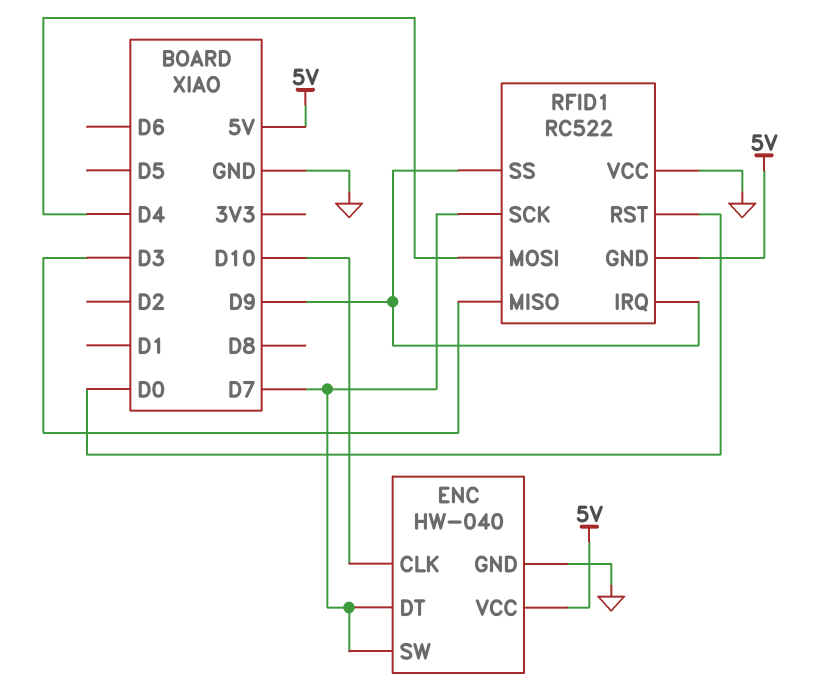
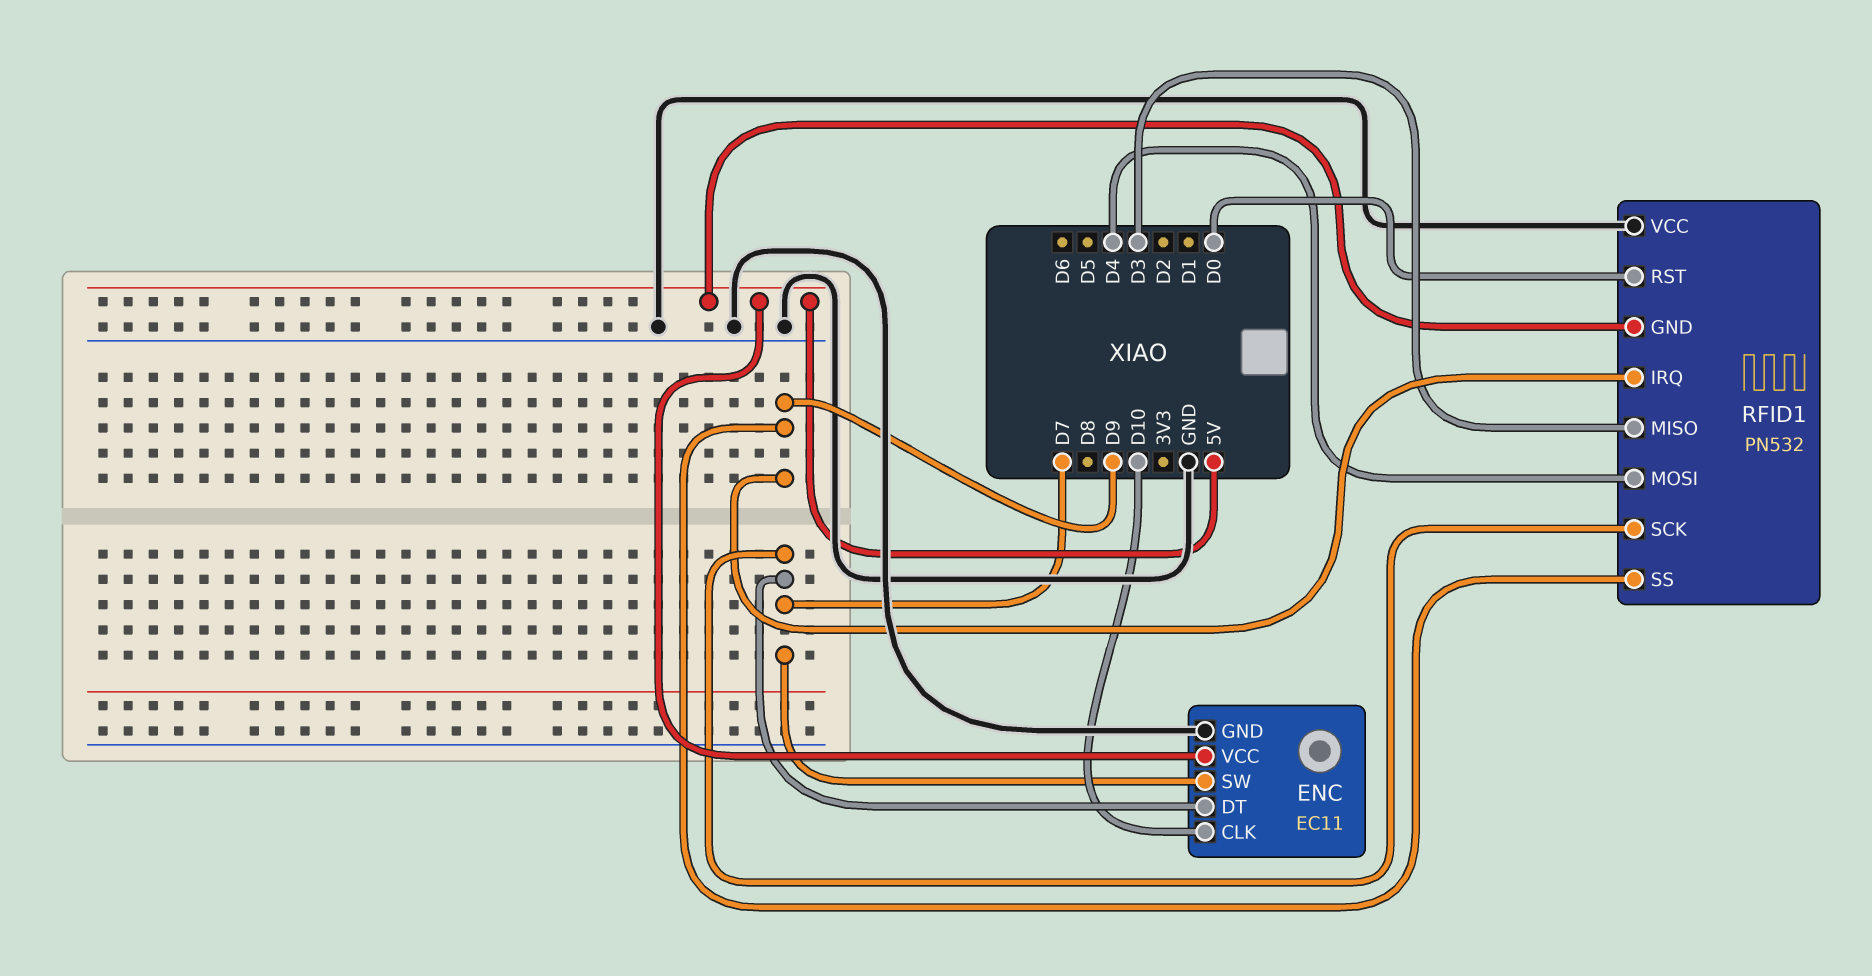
ENC: HW-040 -> EC11
RFID1: RC522 -> PN532

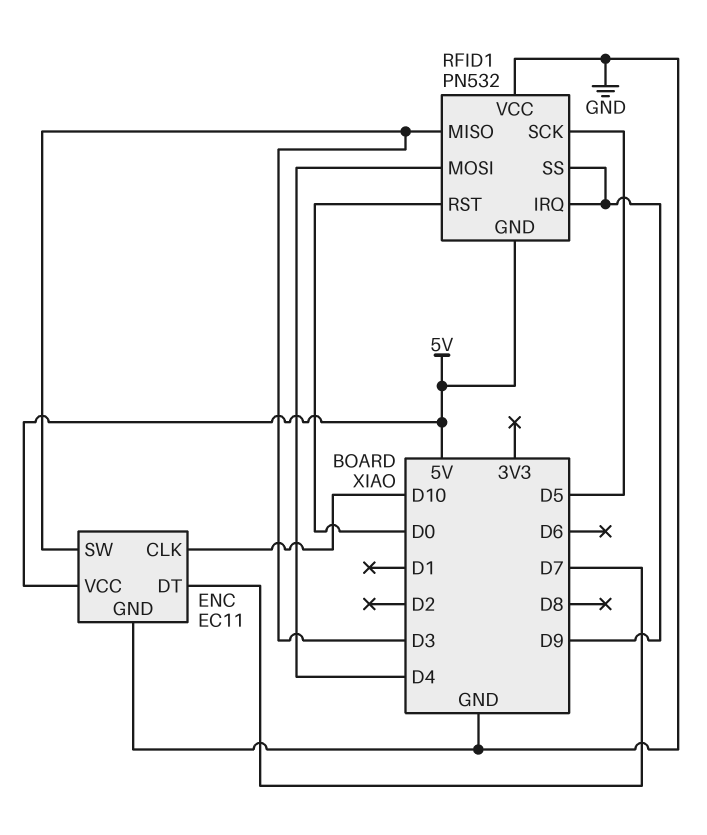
ENC pin SW: D7 -> D3
RFID1 pin SCK: D7 -> D5

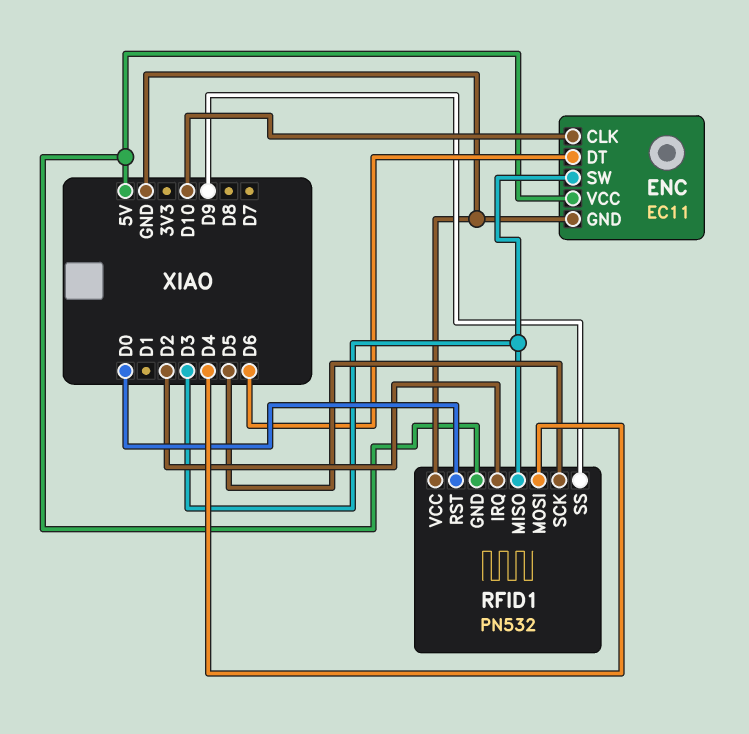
ENC pin DT: D7 -> D6
RFID1 pin IRQ: D9 -> D2

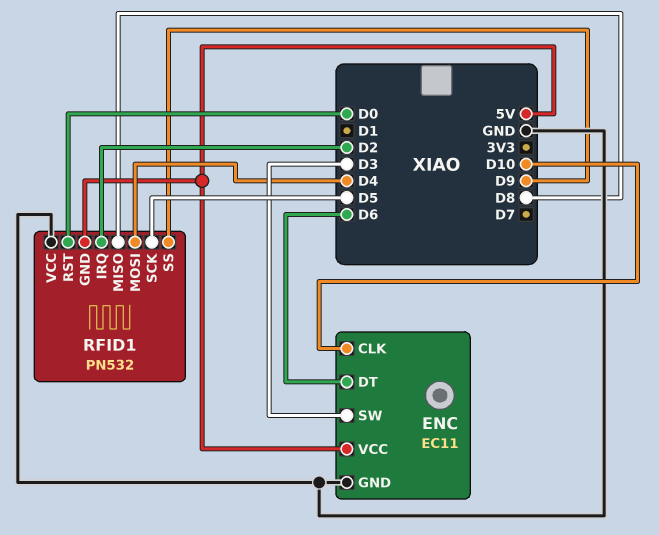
RFID1 pin MISO: D3 -> D8

